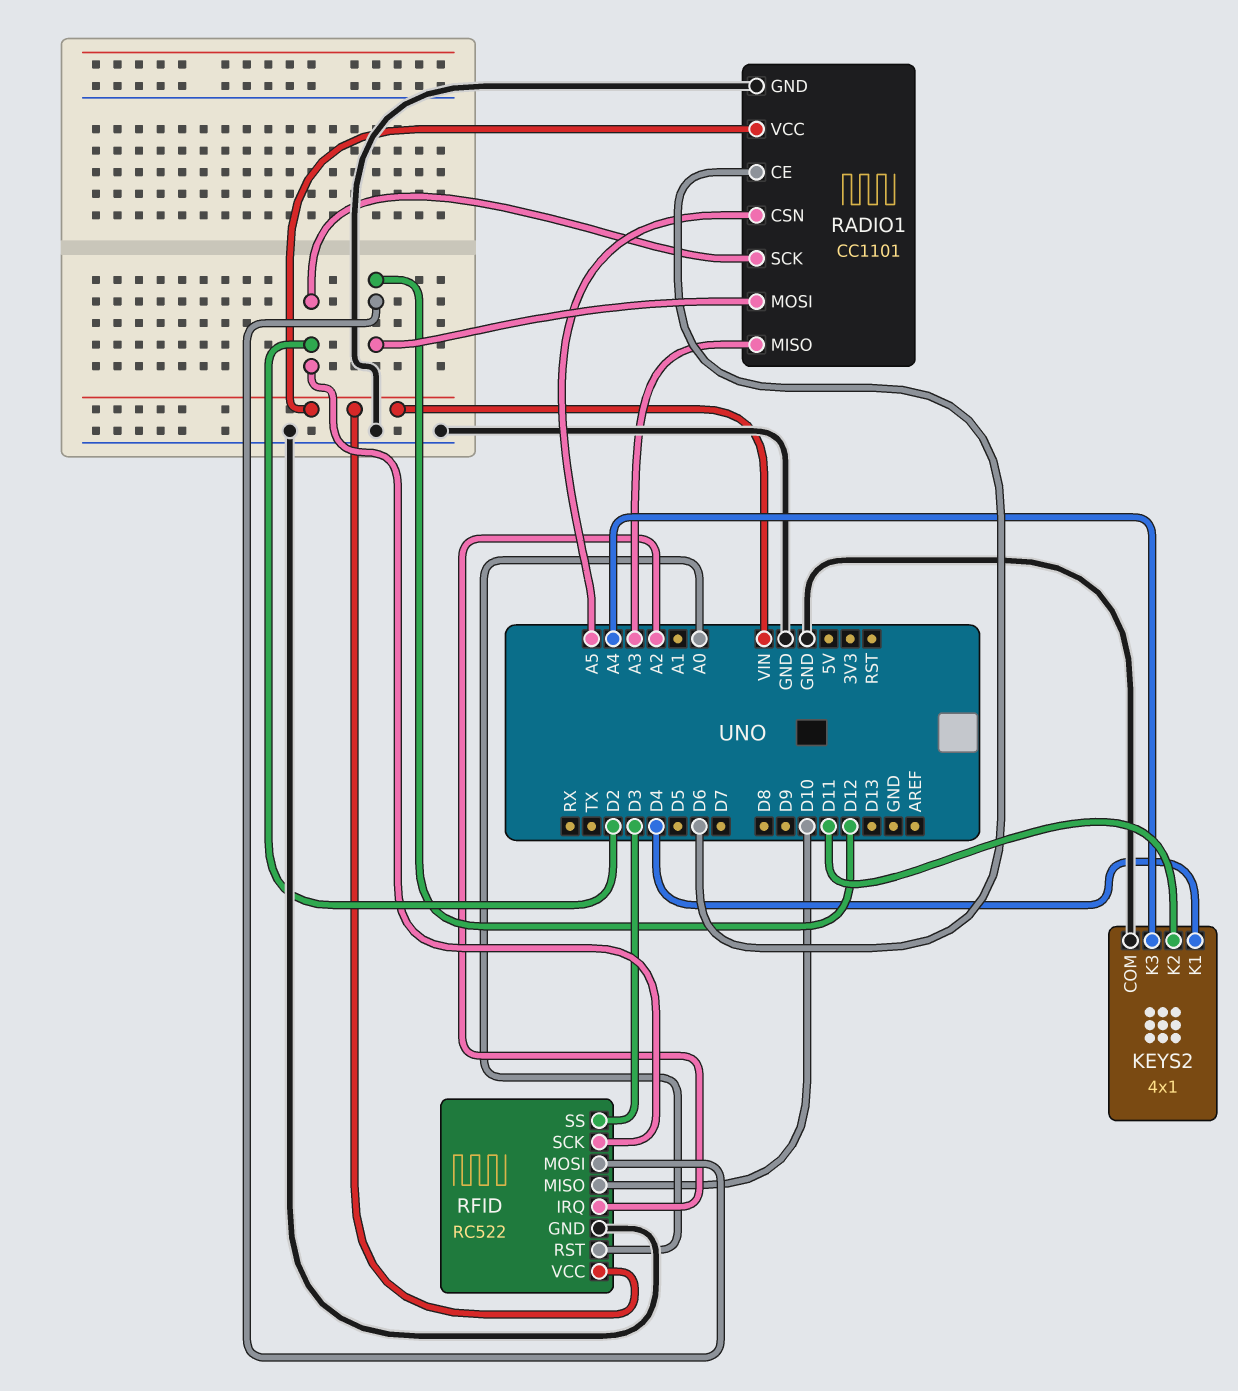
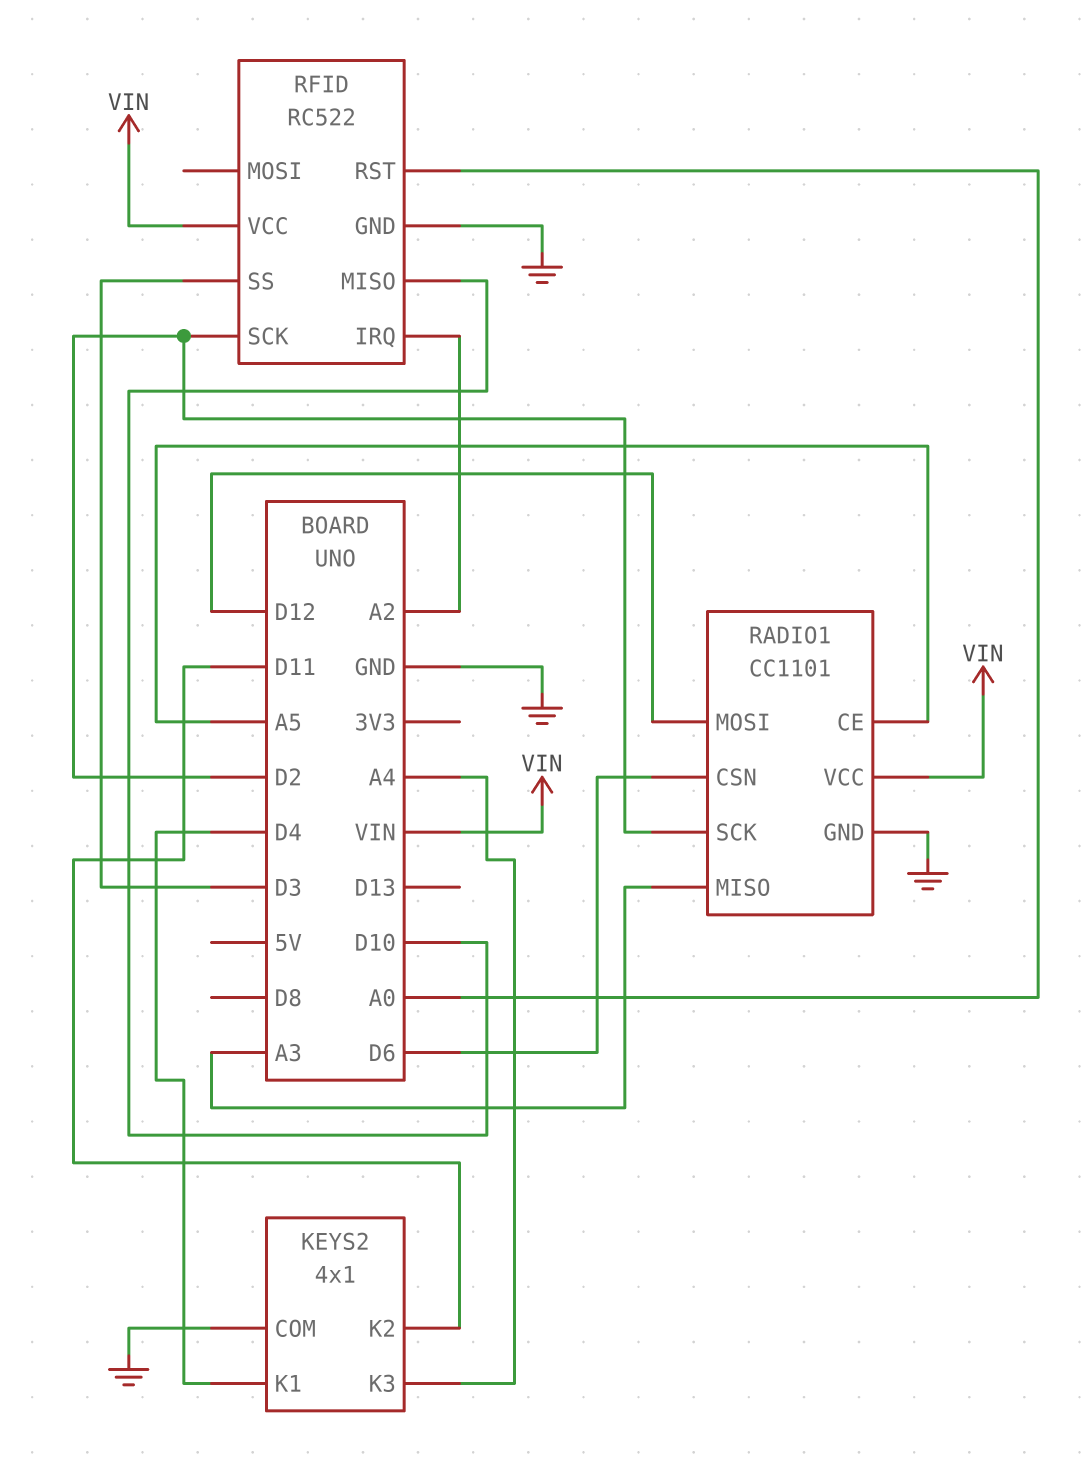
RADIO1 pin CE: D6 -> A5
RADIO1 pin CSN: A5 -> D6
RFID pin MOSI: D12 -> none

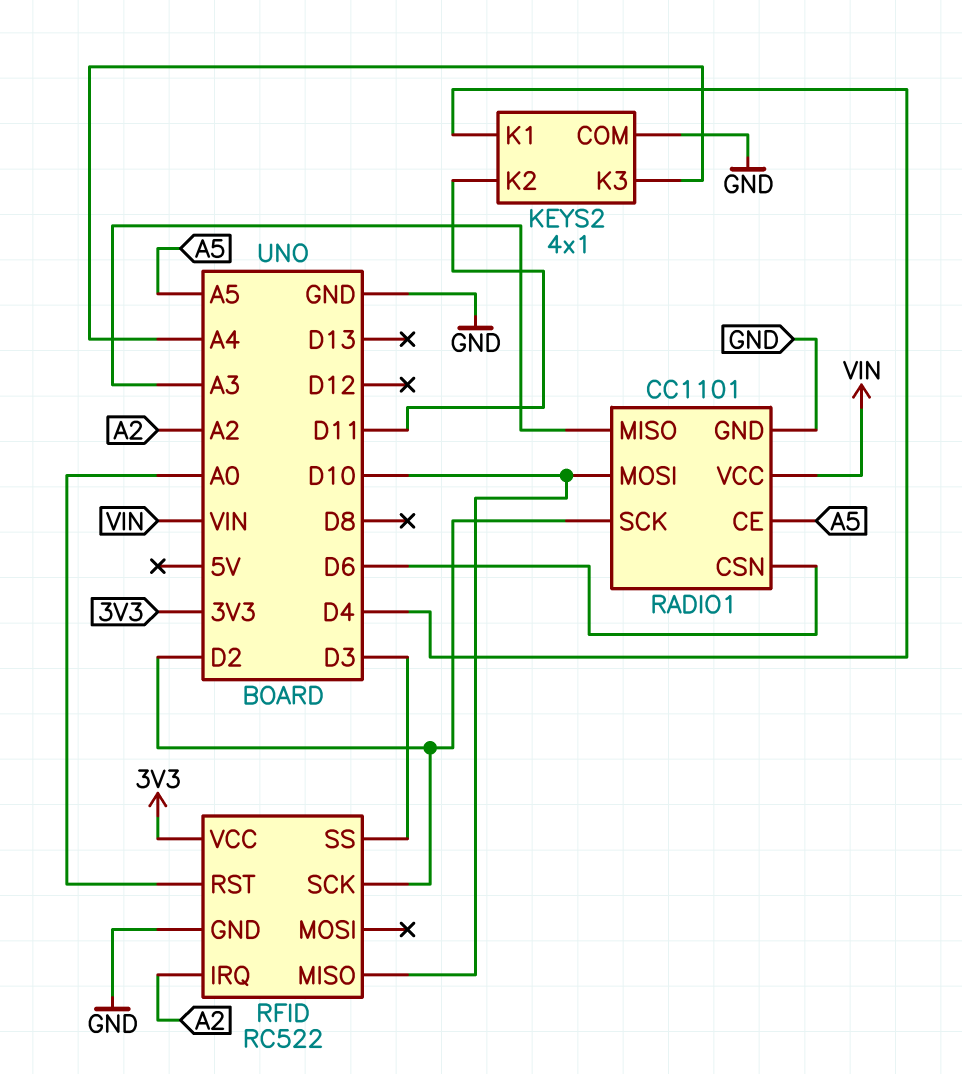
RADIO1 pin MOSI: D12 -> D10
RFID pin VCC: VIN -> 3V3

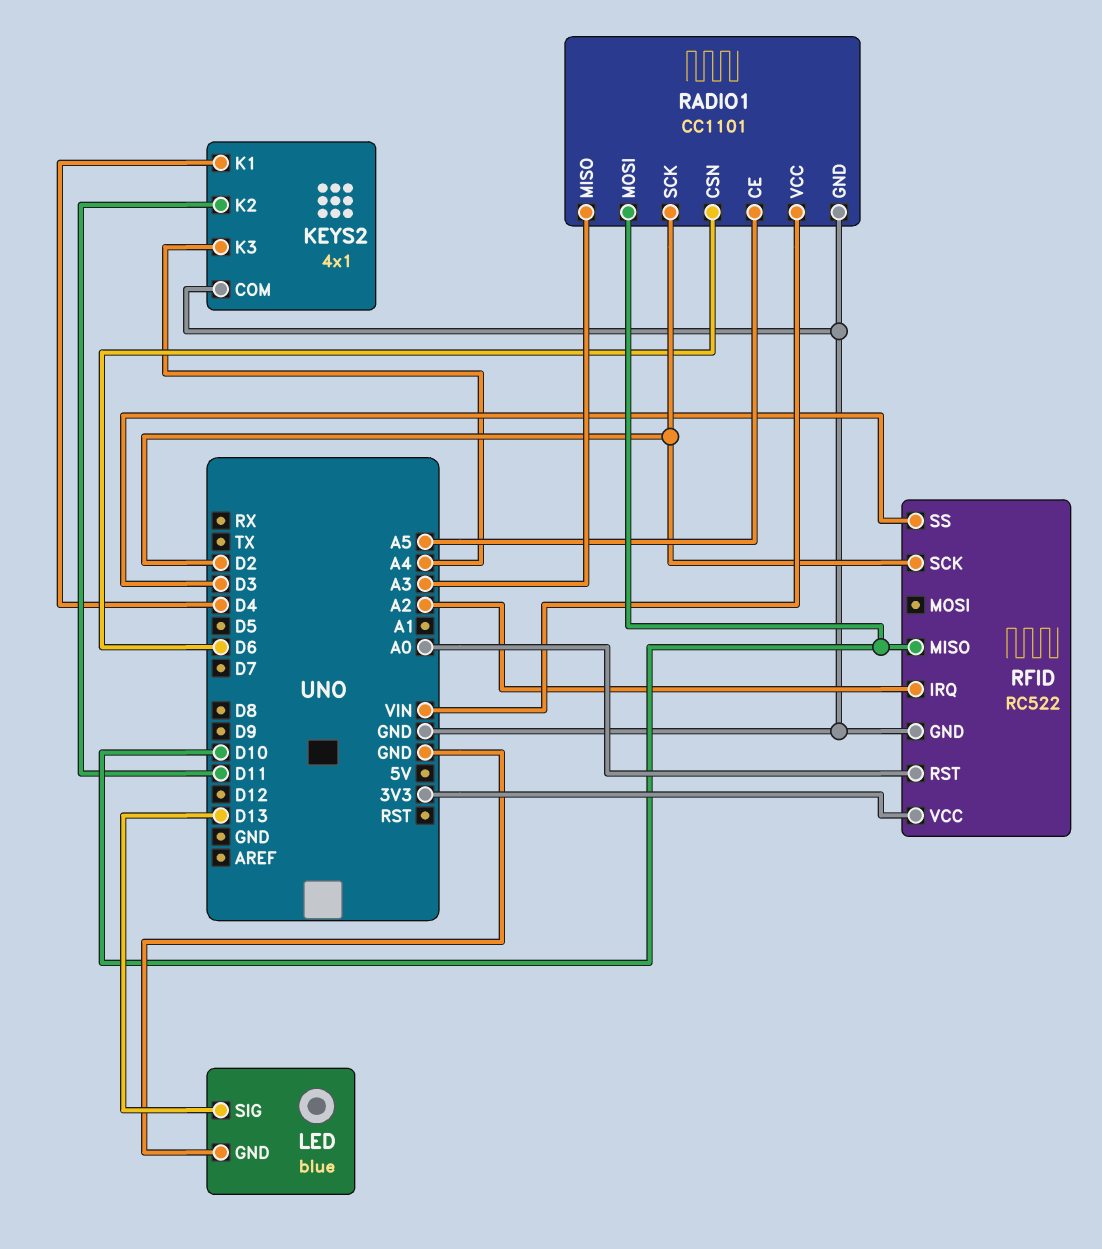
LED: none -> blue
LED pin GND: none -> GND
LED pin SIG: none -> D13

